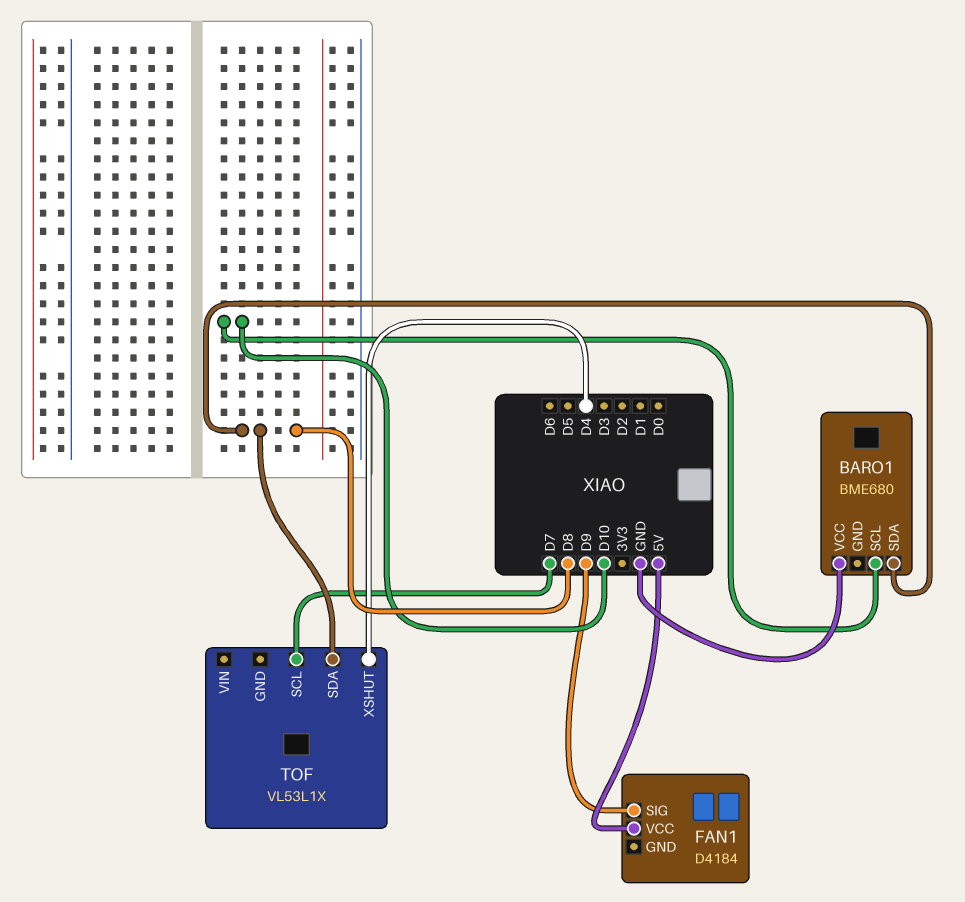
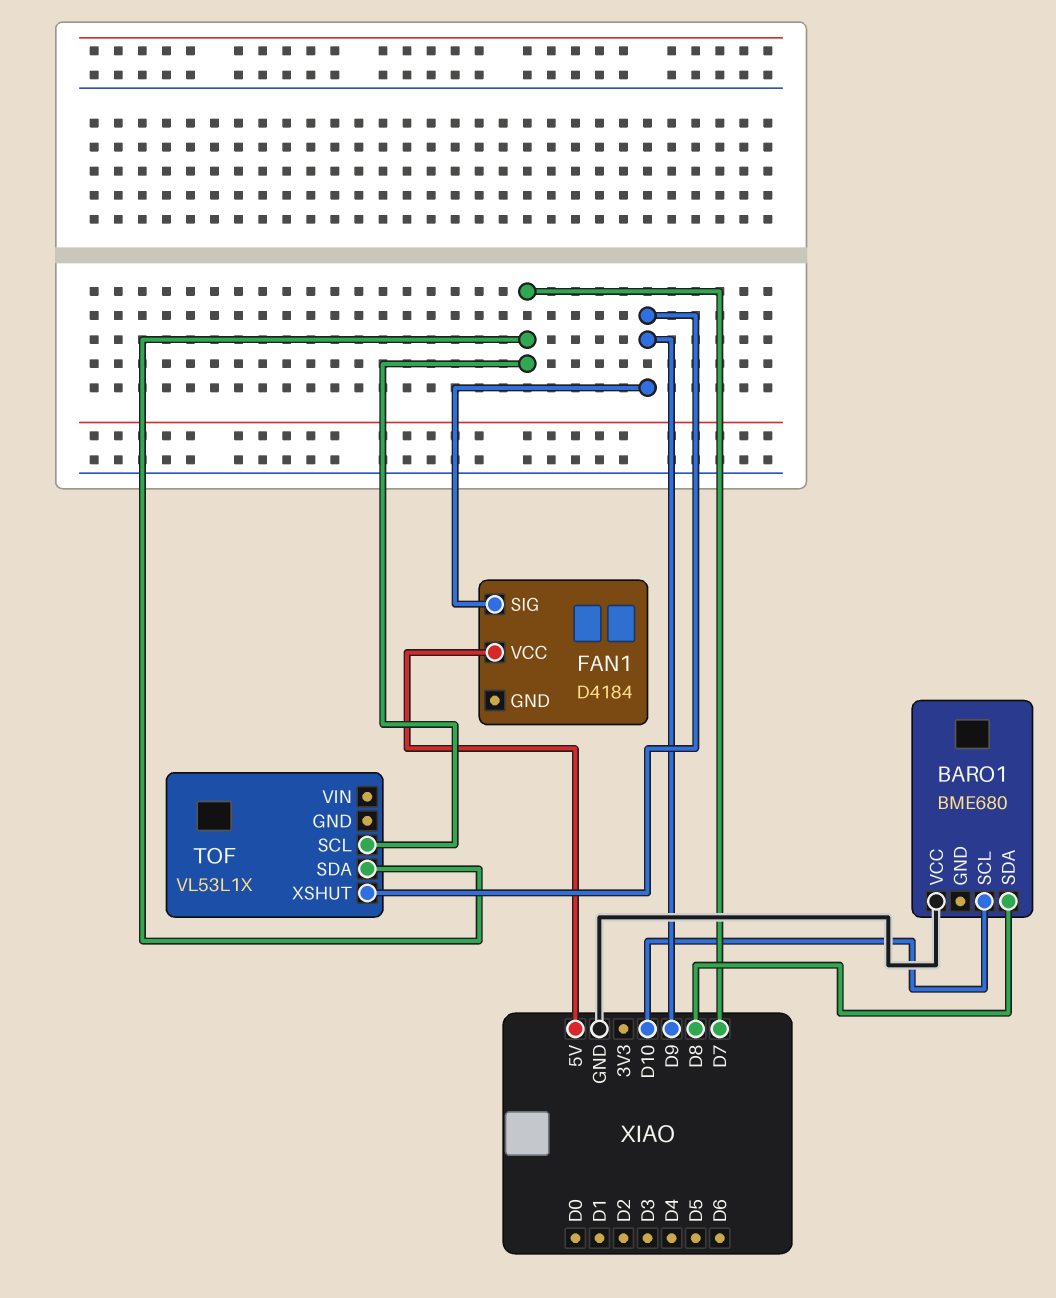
TOF pin SDA: D8 -> D7
TOF pin XSHUT: D4 -> D9

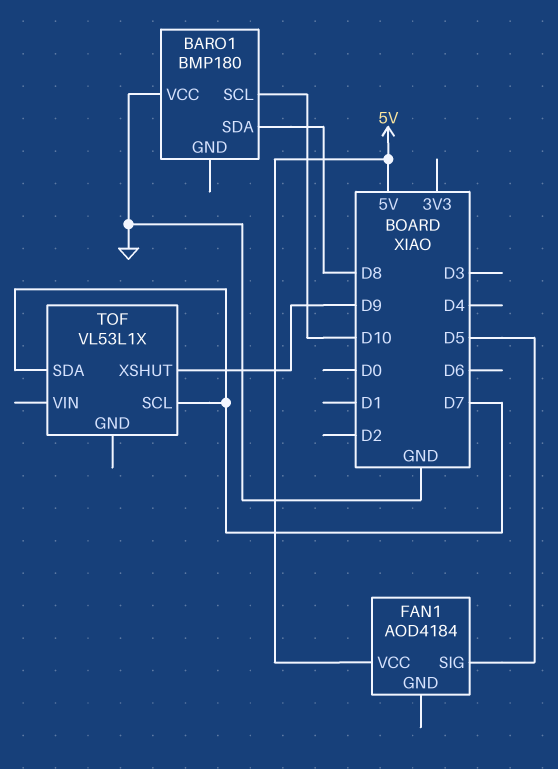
BARO1: BME680 -> BMP180
FAN1: D4184 -> AOD4184
FAN1 pin SIG: D9 -> D5

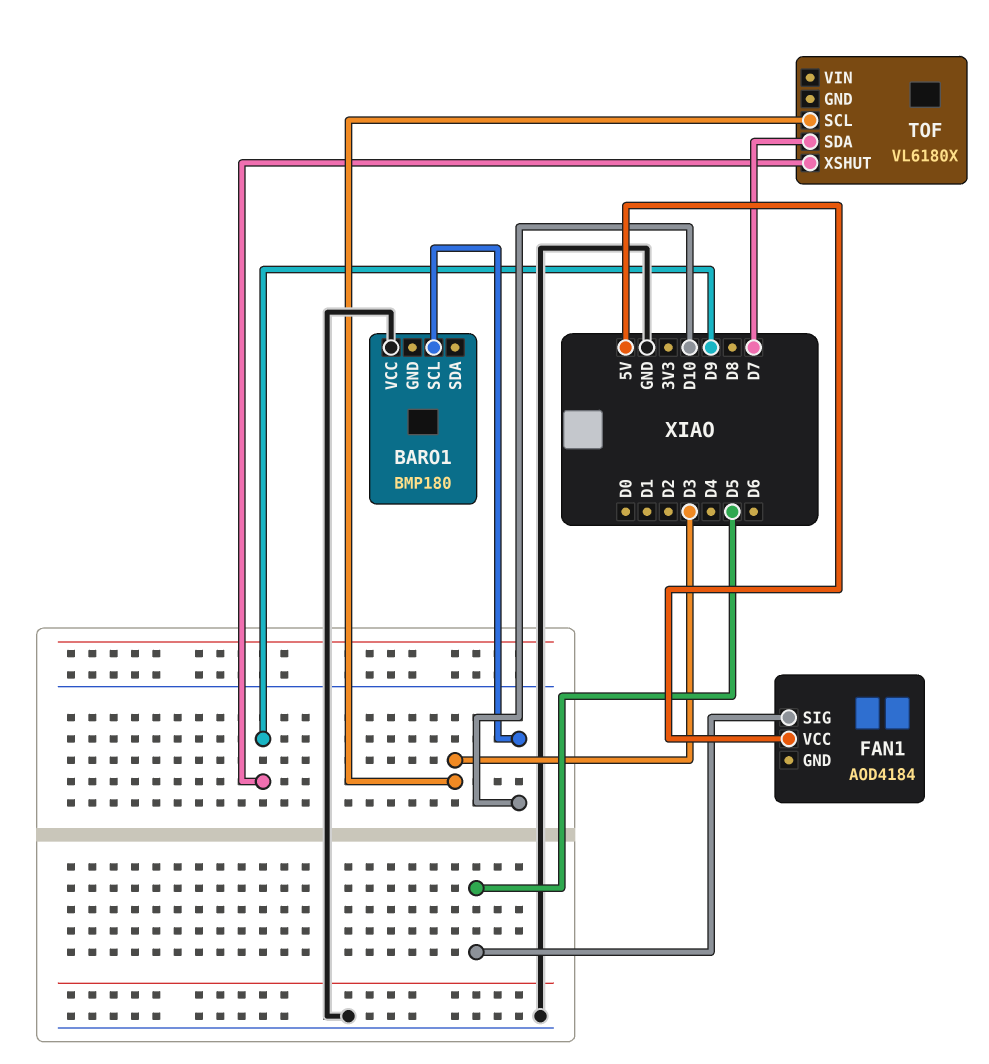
BARO1 pin SDA: D8 -> none
TOF: VL53L1X -> VL6180X
TOF pin SCL: D7 -> D3

